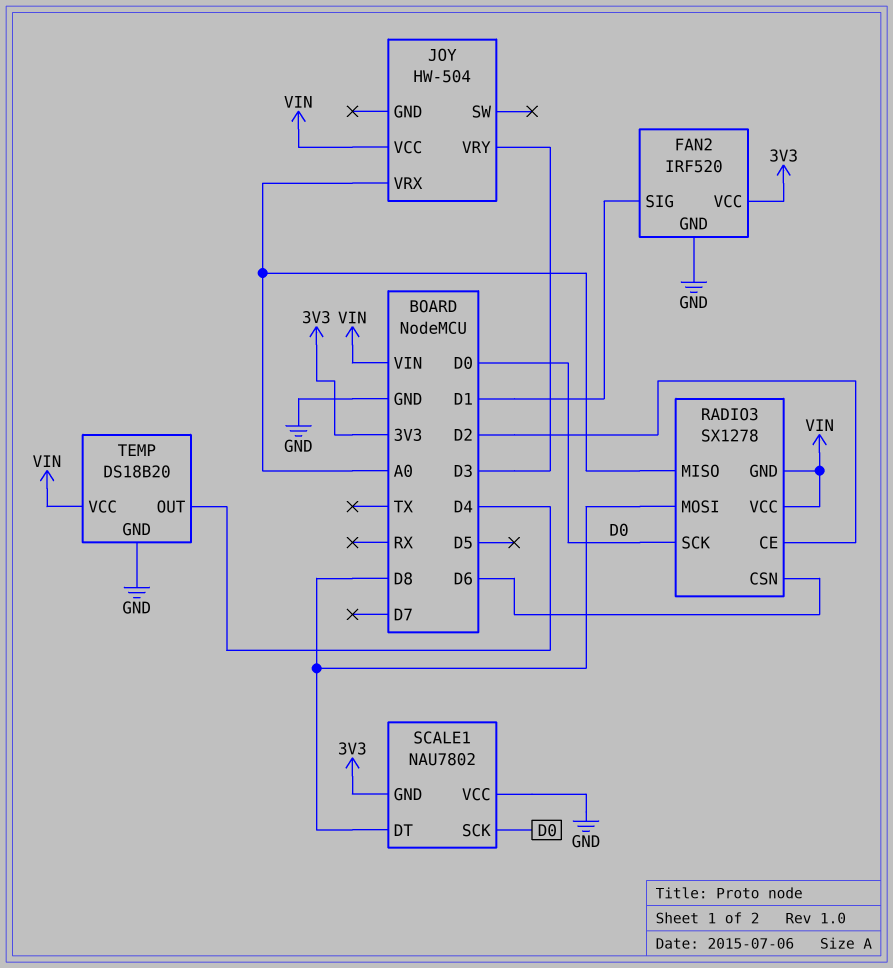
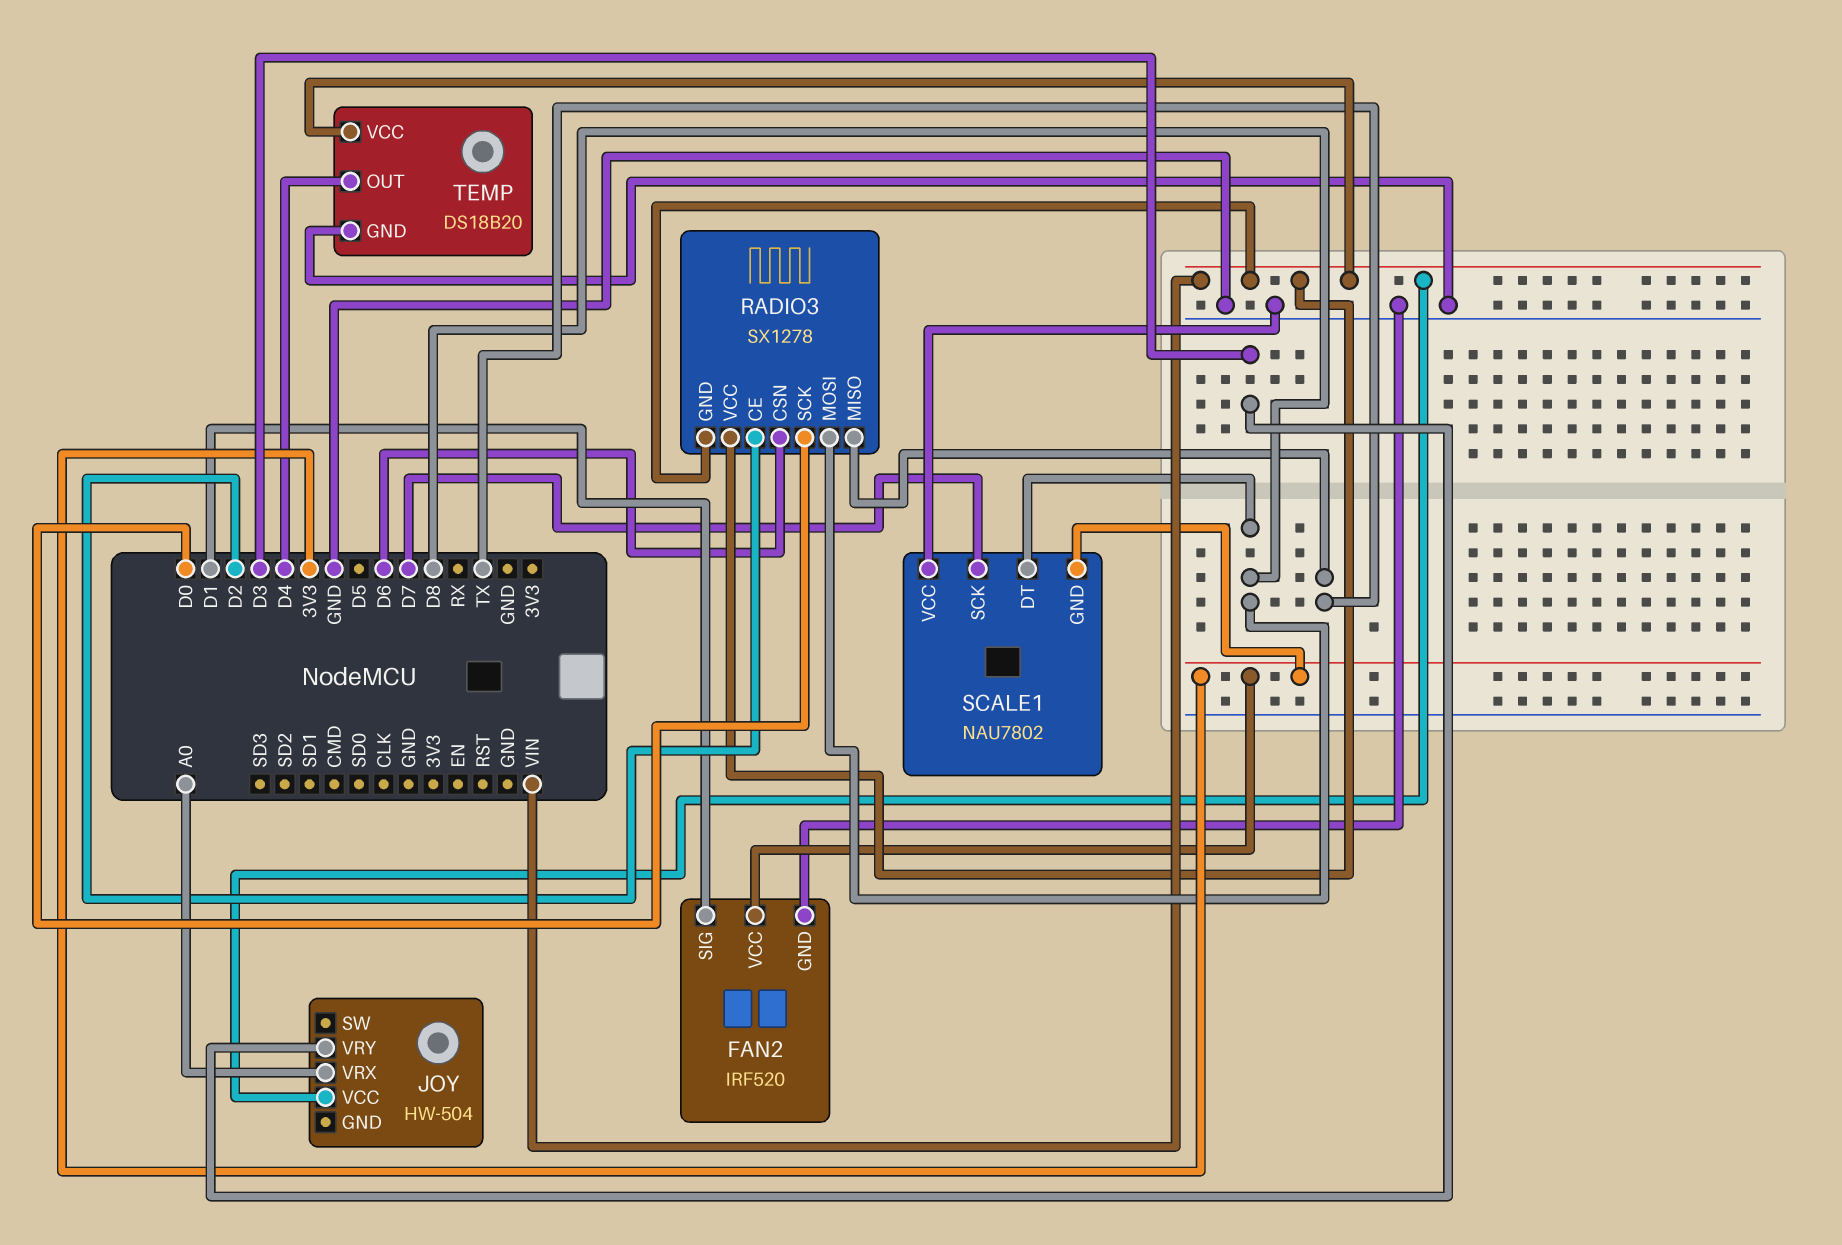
RADIO3 pin MISO: A0 -> TX
SCALE1 pin SCK: D0 -> D7

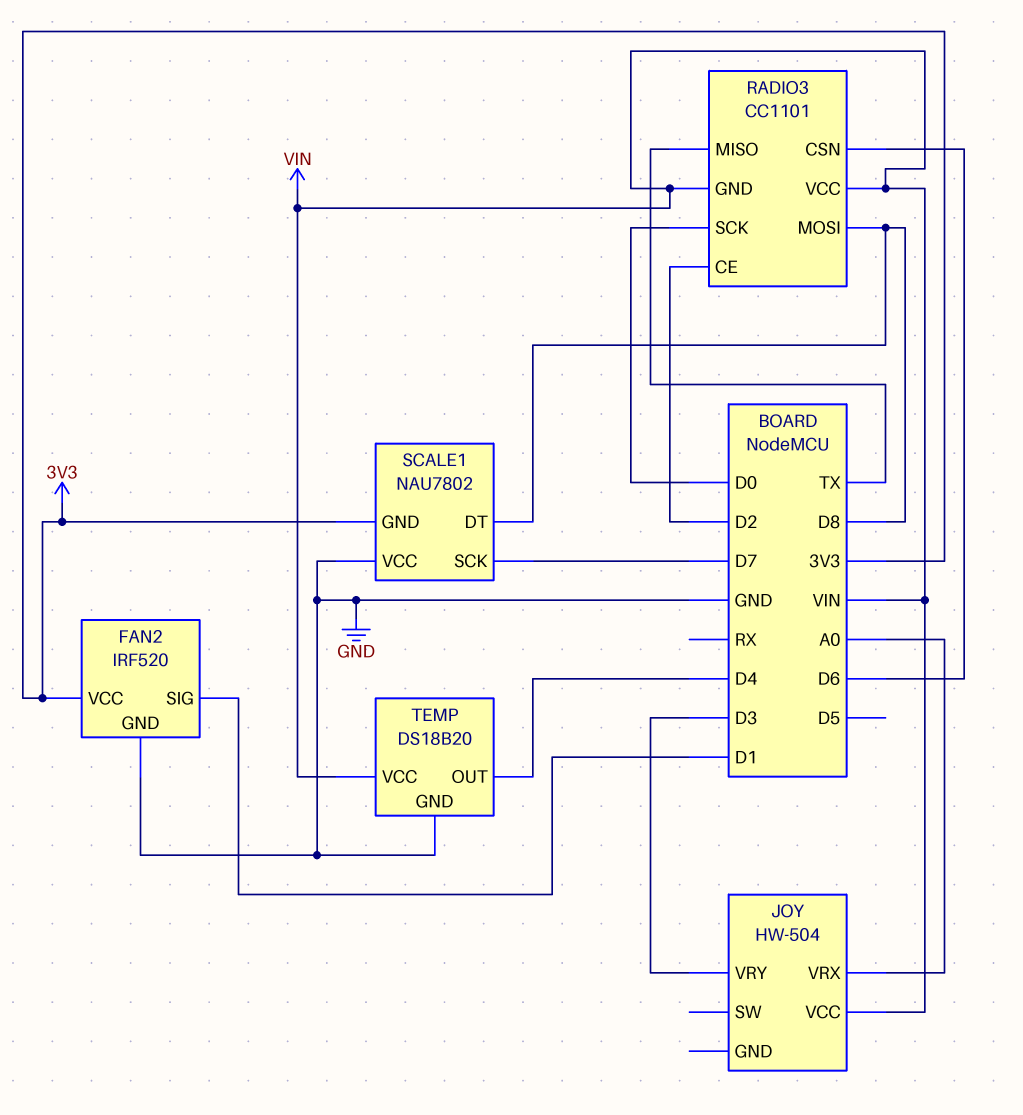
RADIO3: SX1278 -> CC1101

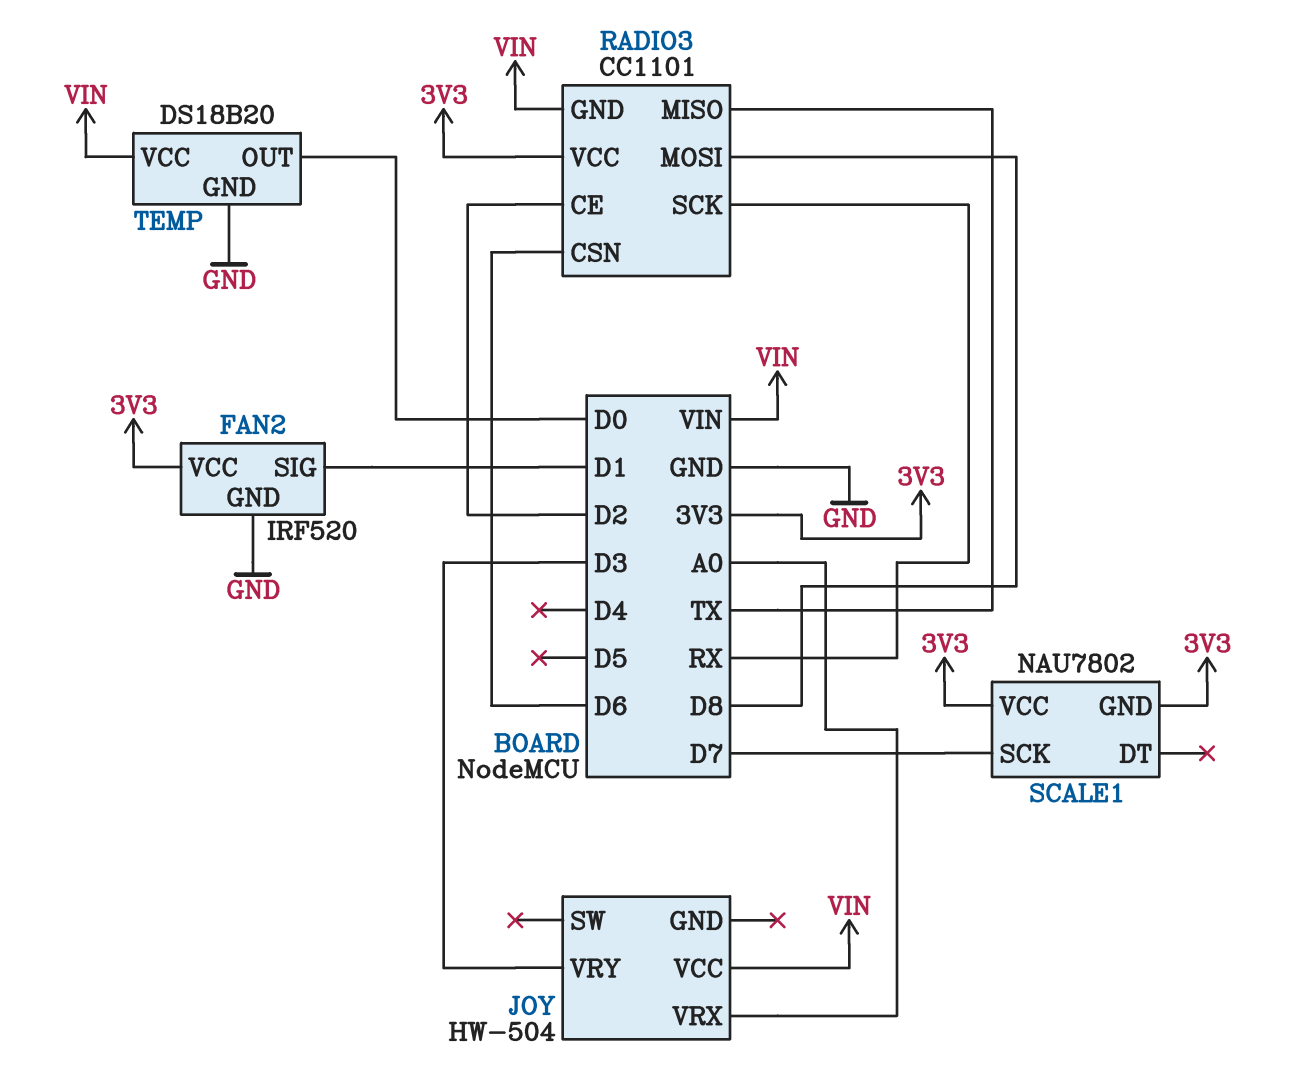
RADIO3 pin SCK: D0 -> RX
RADIO3 pin VCC: VIN -> 3V3
SCALE1 pin DT: D8 -> none
SCALE1 pin VCC: GND -> 3V3
TEMP pin OUT: D4 -> D0

